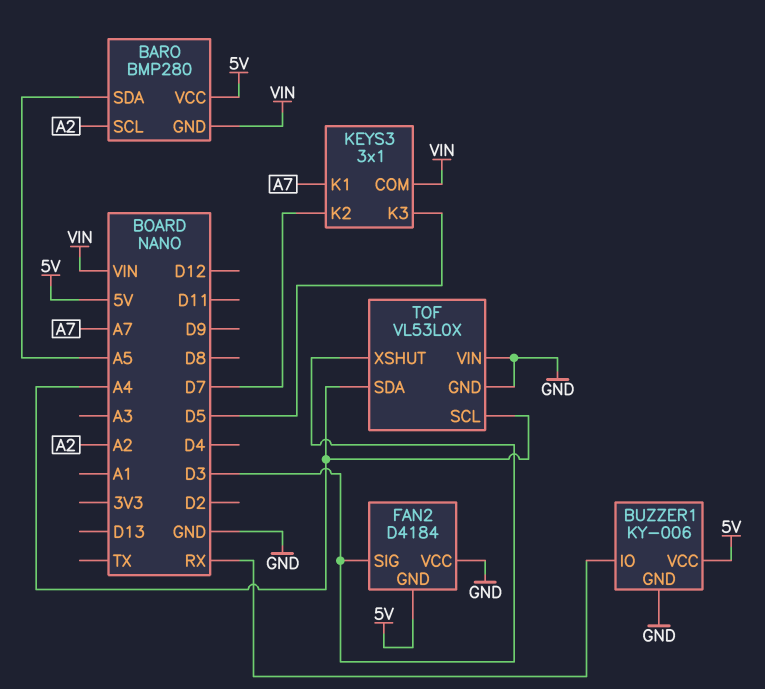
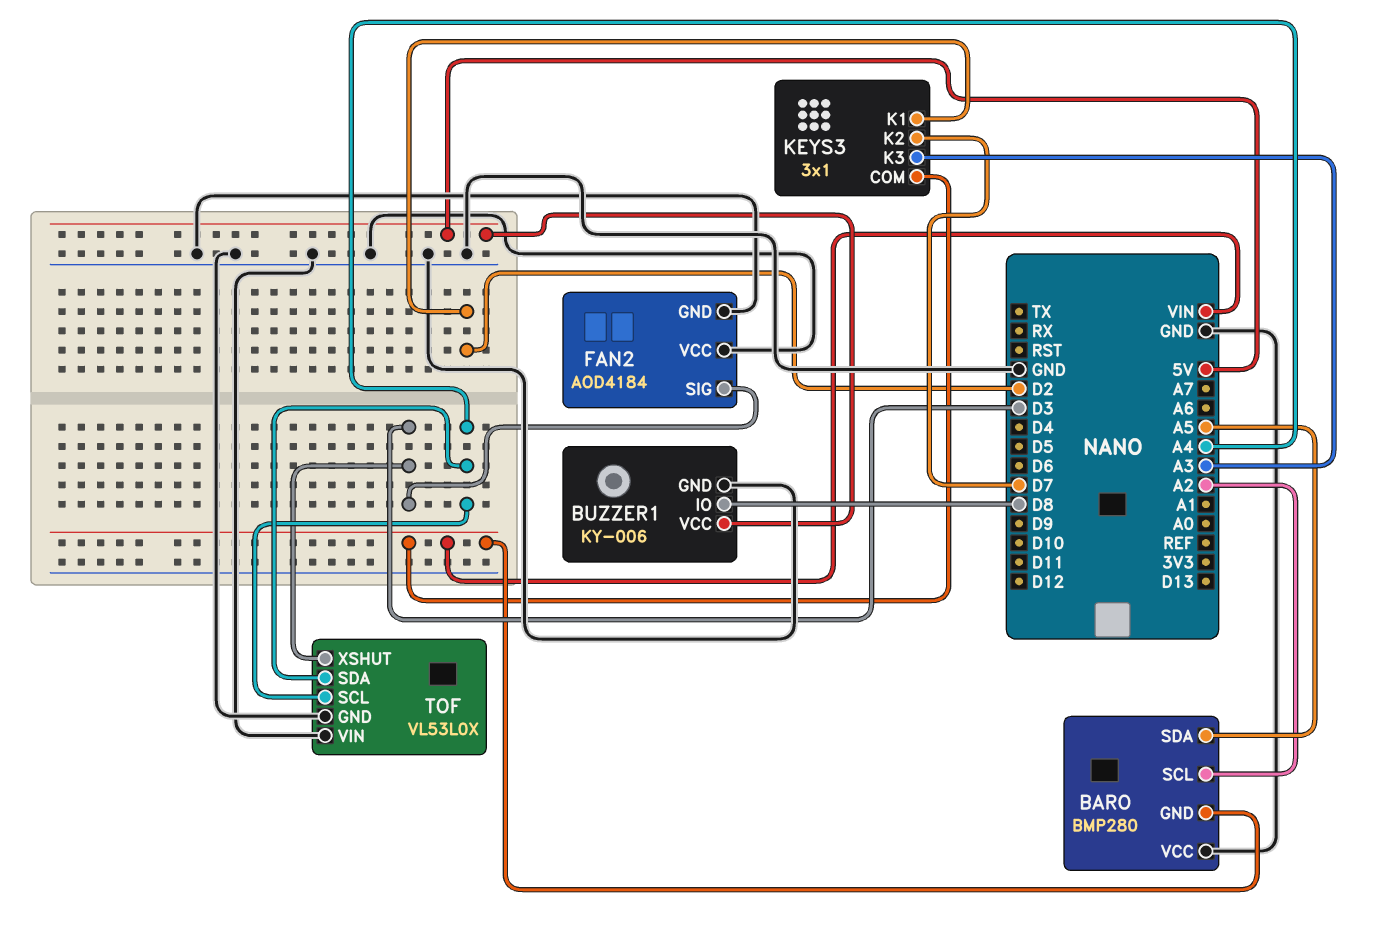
BARO pin VCC: 5V -> GND
BUZZER1 pin IO: RX -> D8
FAN2: D4184 -> AOD4184
FAN2 pin GND: 5V -> GND
KEYS3 pin K1: A7 -> D2
KEYS3 pin K3: D5 -> A3

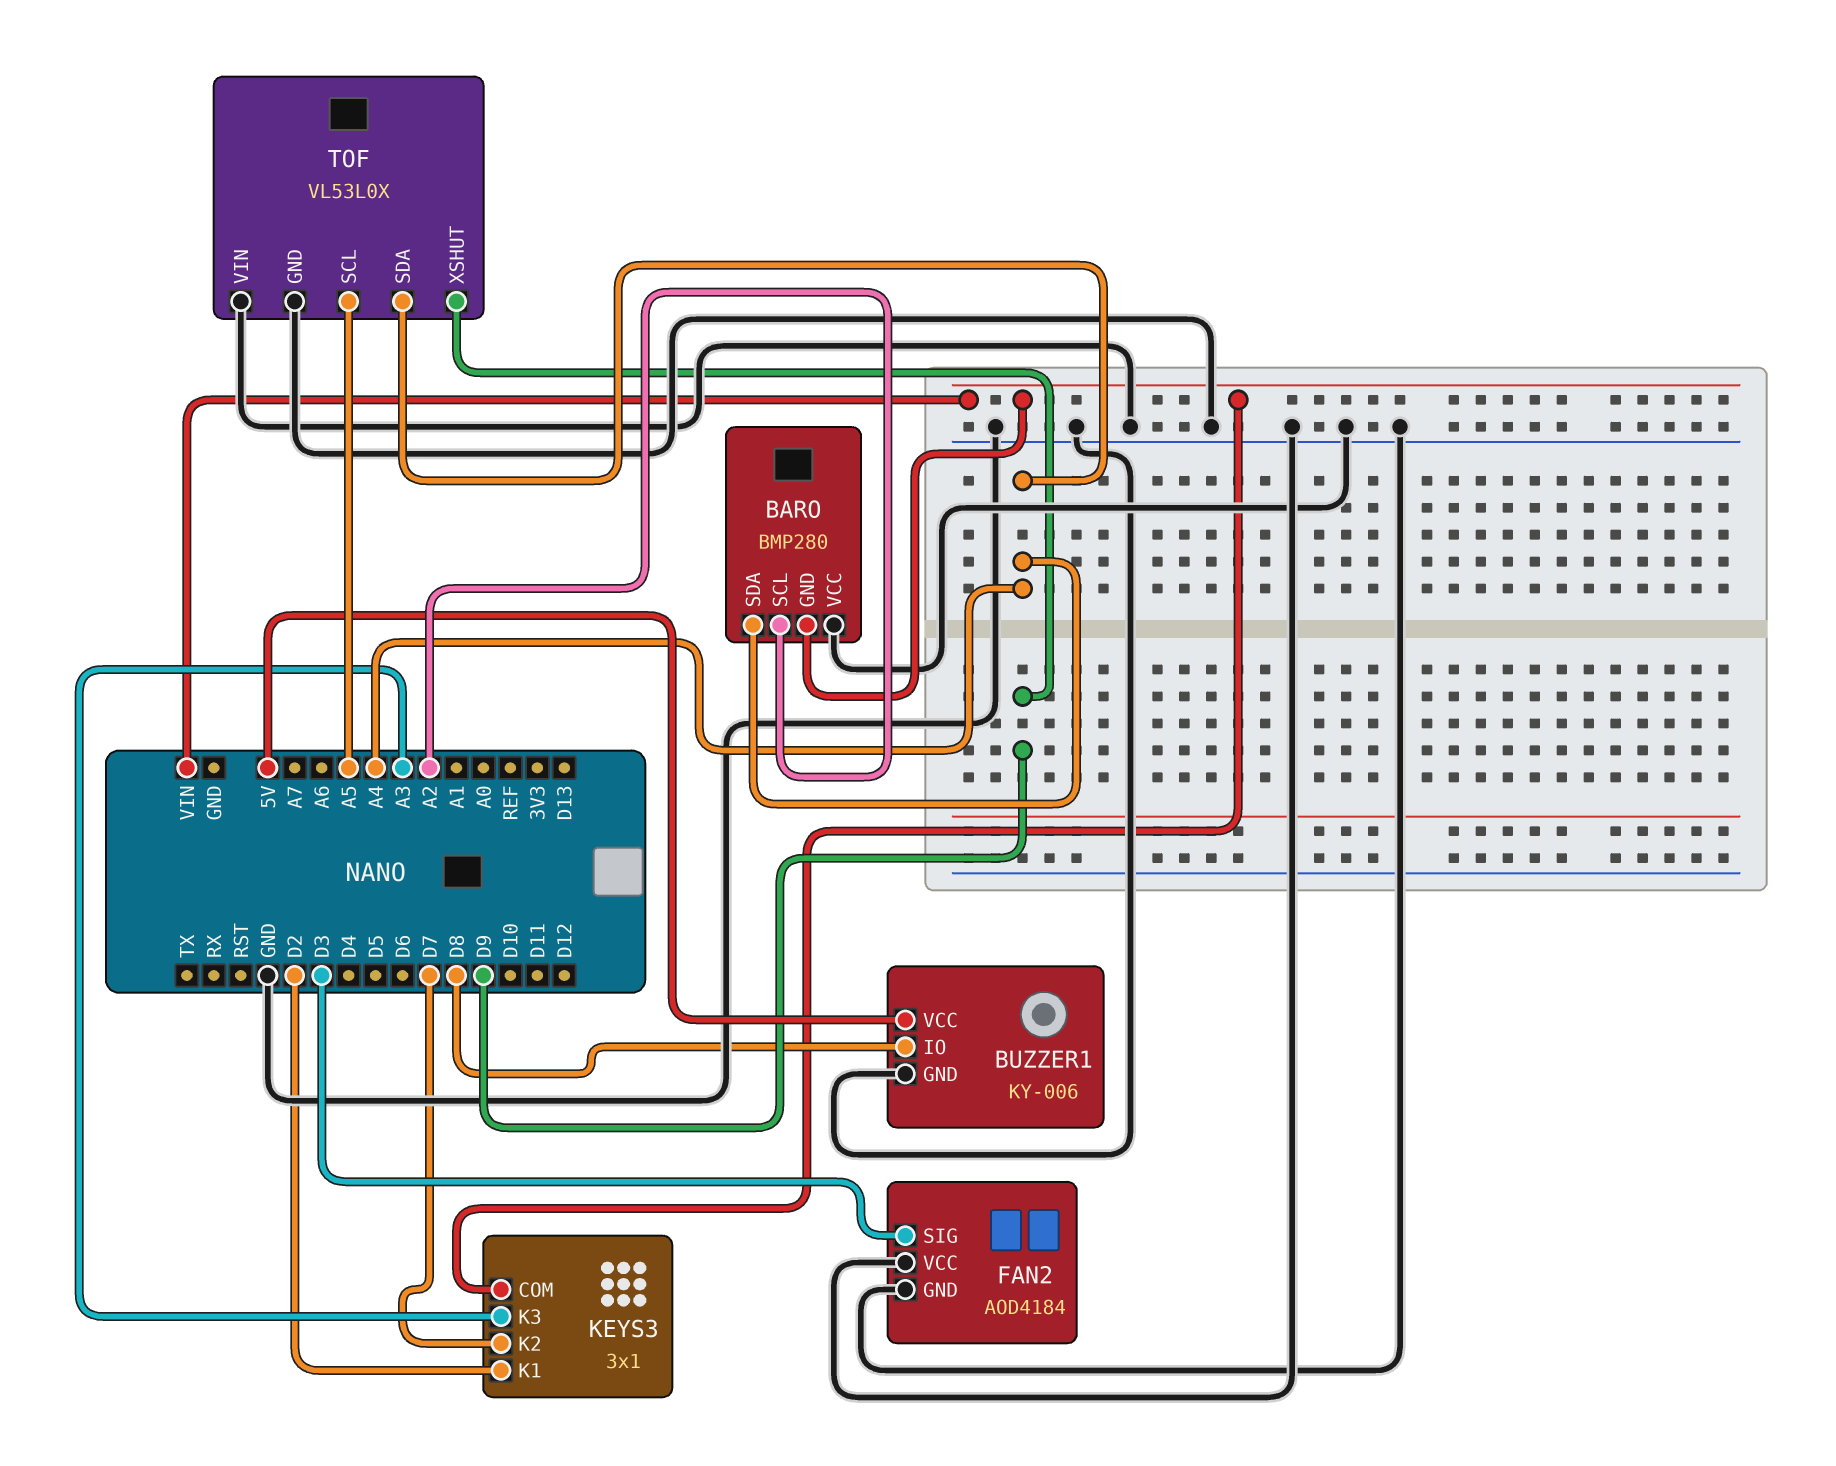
BARO pin SDA: A5 -> A4
TOF pin SCL: A4 -> A5
TOF pin XSHUT: D3 -> D9

